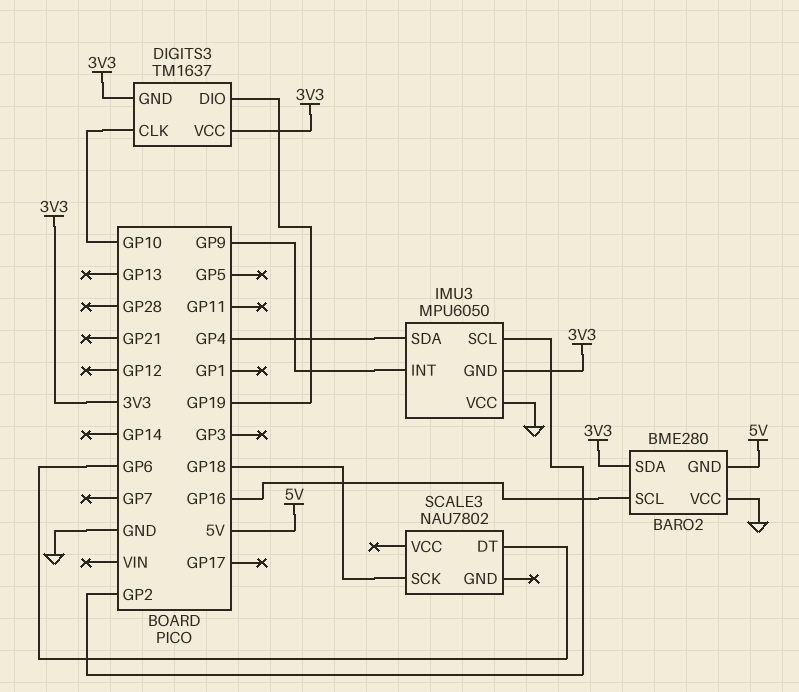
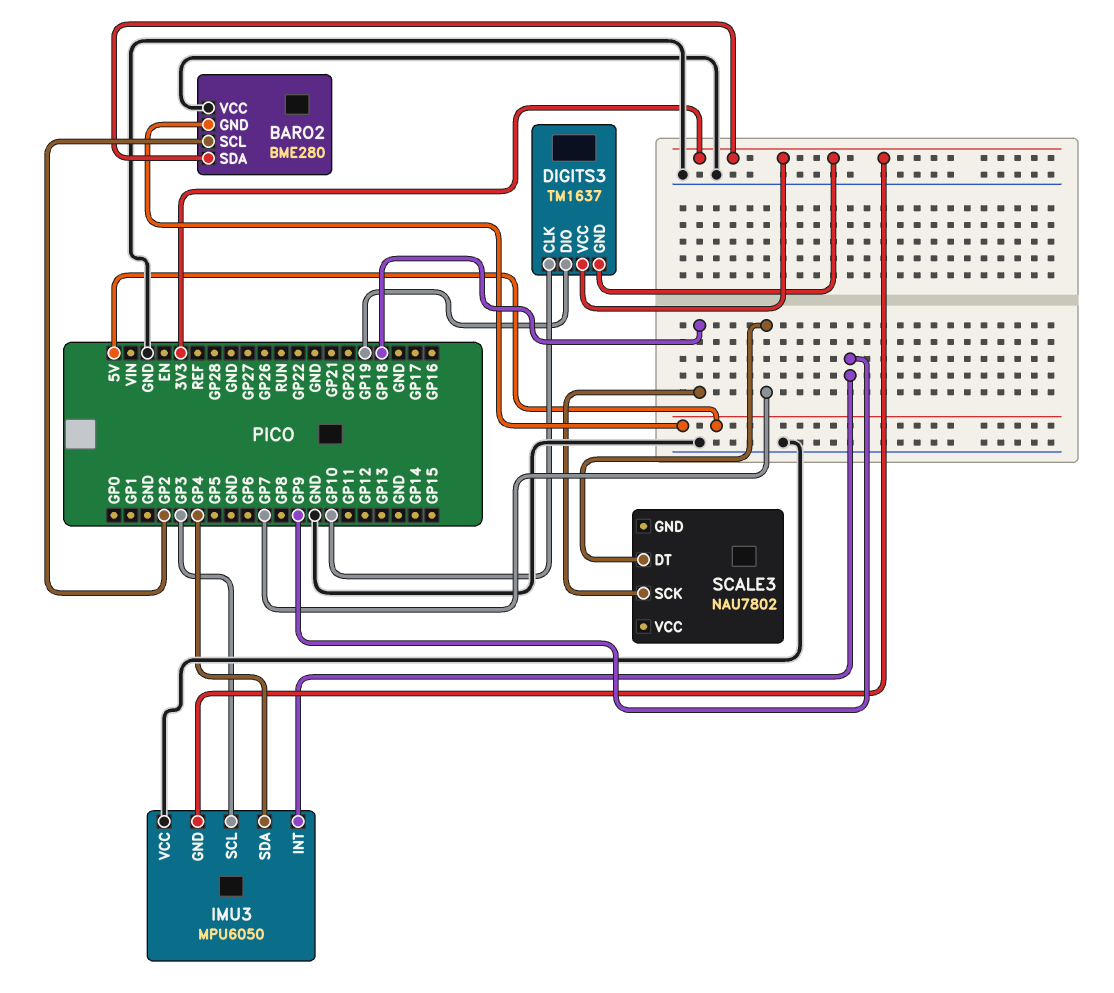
BARO2 pin SCL: GP16 -> GP2
IMU3 pin SCL: GP2 -> GP3
SCALE3 pin DT: GP6 -> GP7

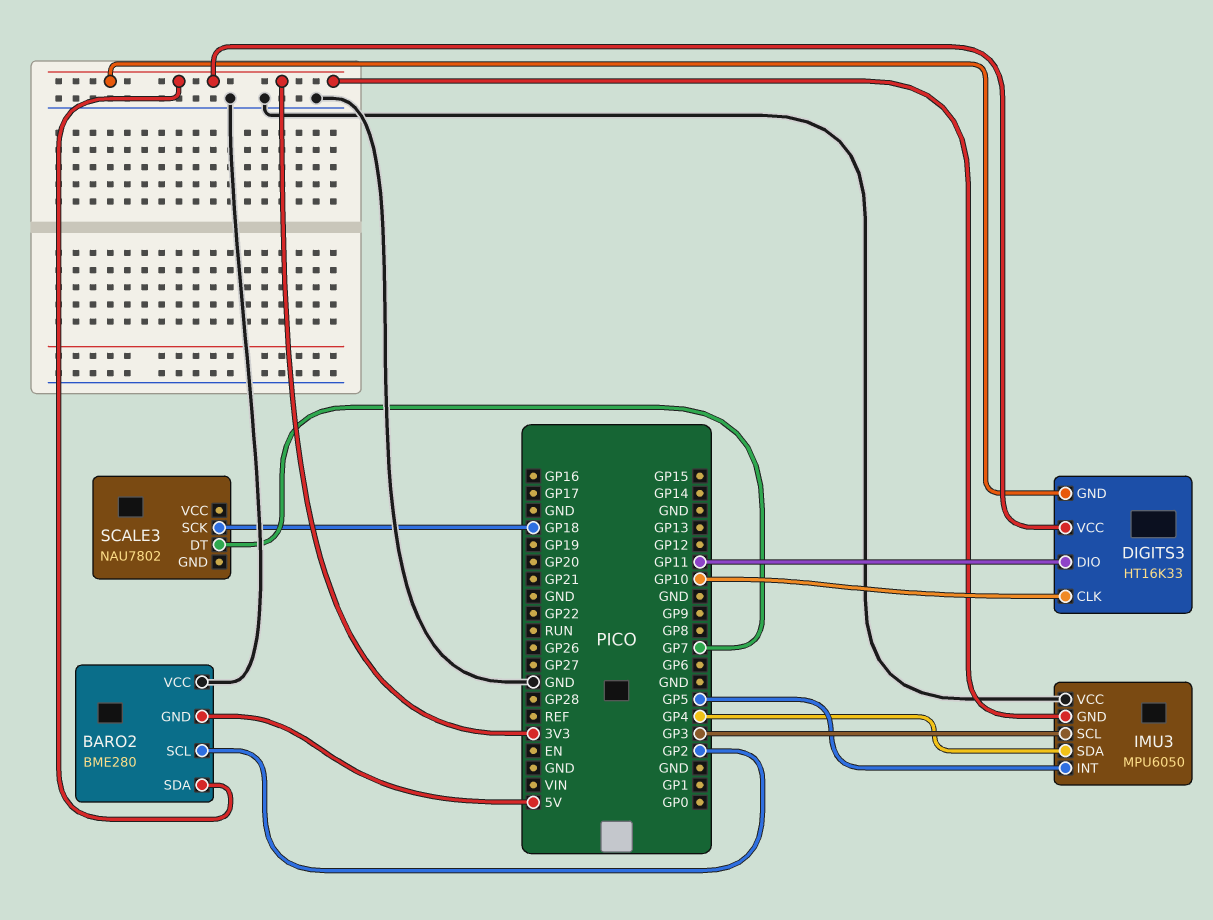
DIGITS3: TM1637 -> HT16K33
DIGITS3 pin DIO: GP19 -> GP11
IMU3 pin INT: GP9 -> GP5

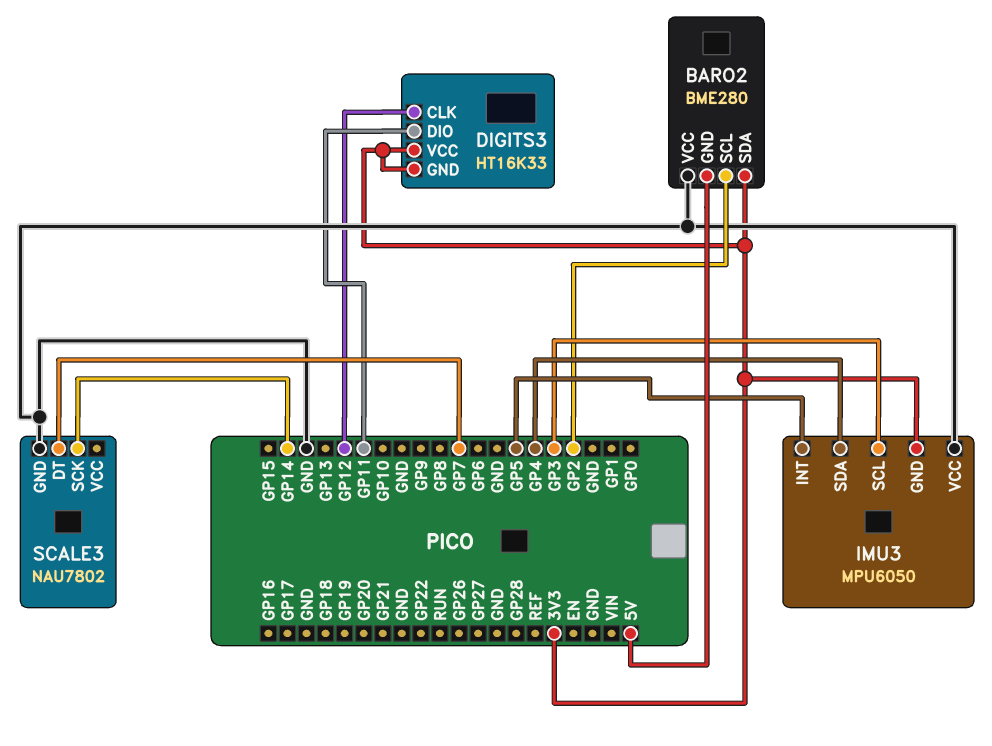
DIGITS3 pin CLK: GP10 -> GP12
SCALE3 pin GND: none -> GND
SCALE3 pin SCK: GP18 -> GP14

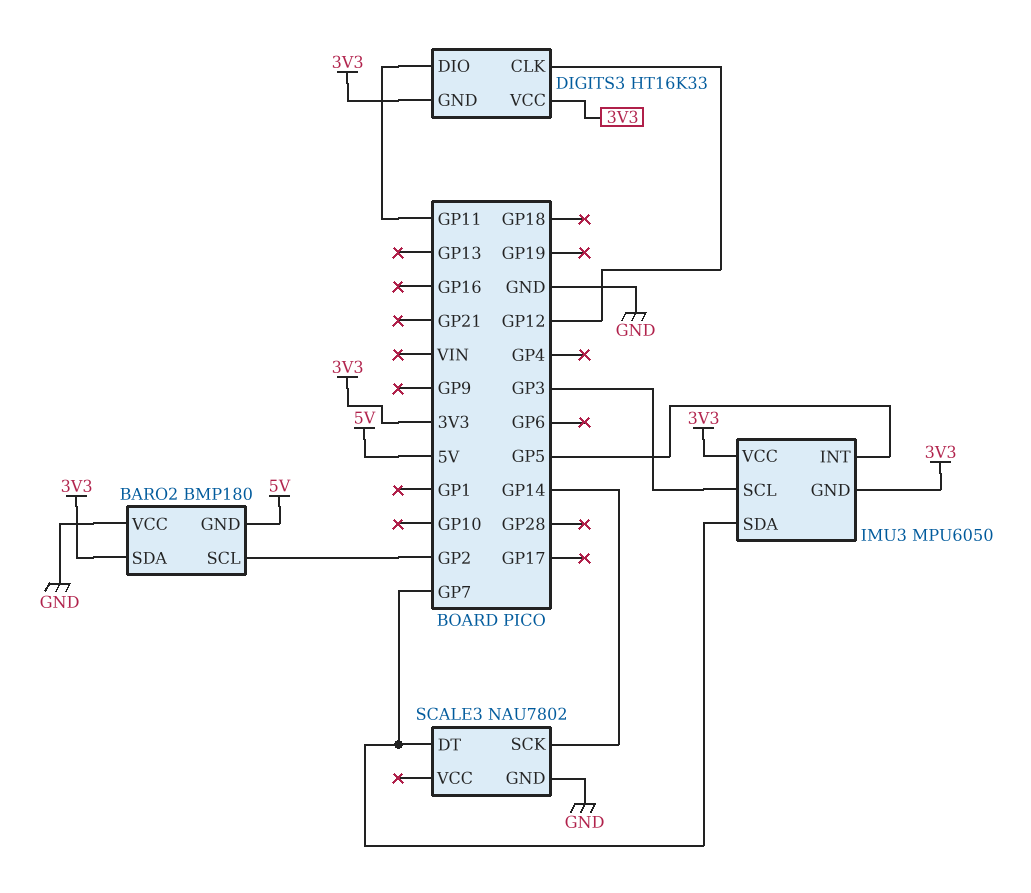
BARO2: BME280 -> BMP180
IMU3 pin SDA: GP4 -> GP7
IMU3 pin VCC: GND -> 3V3

